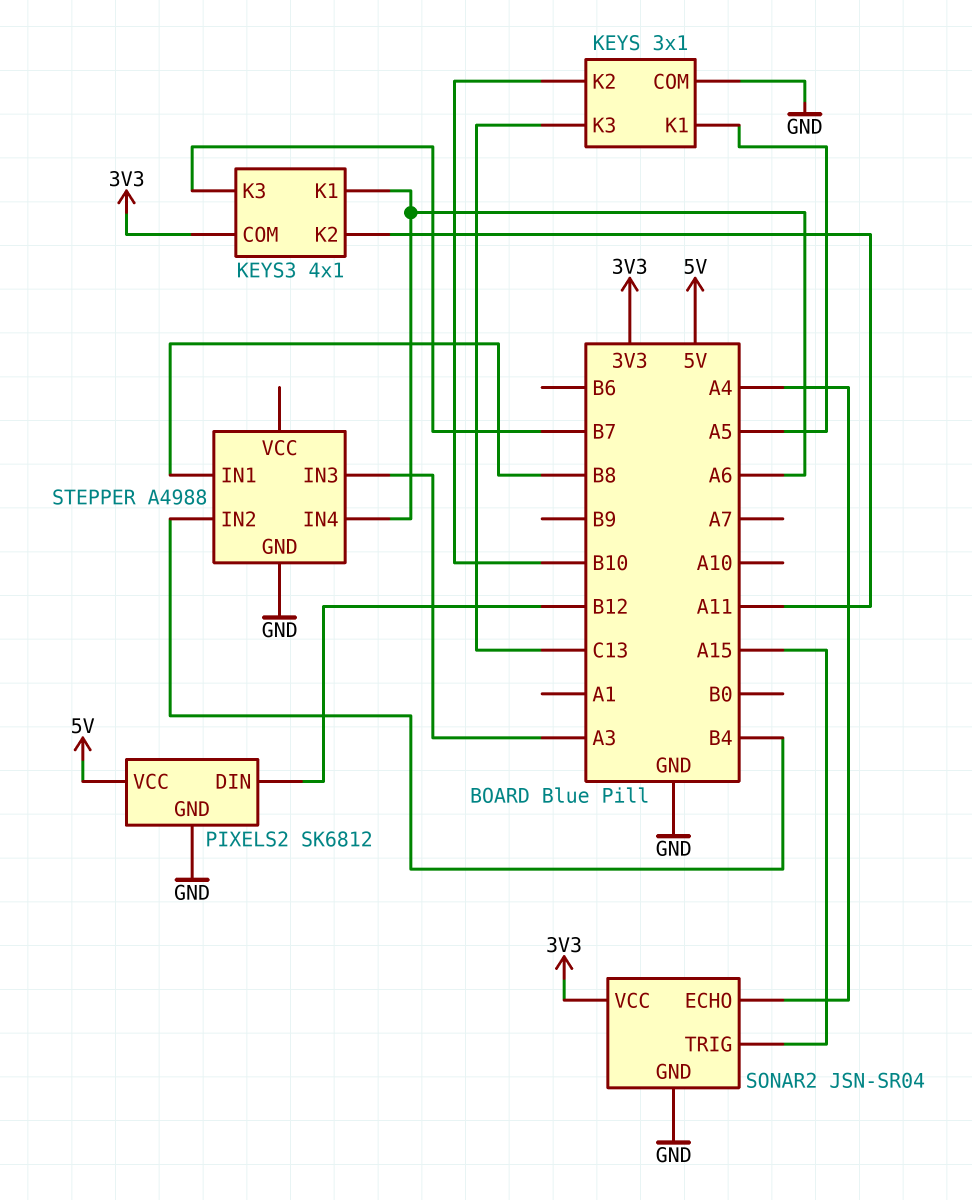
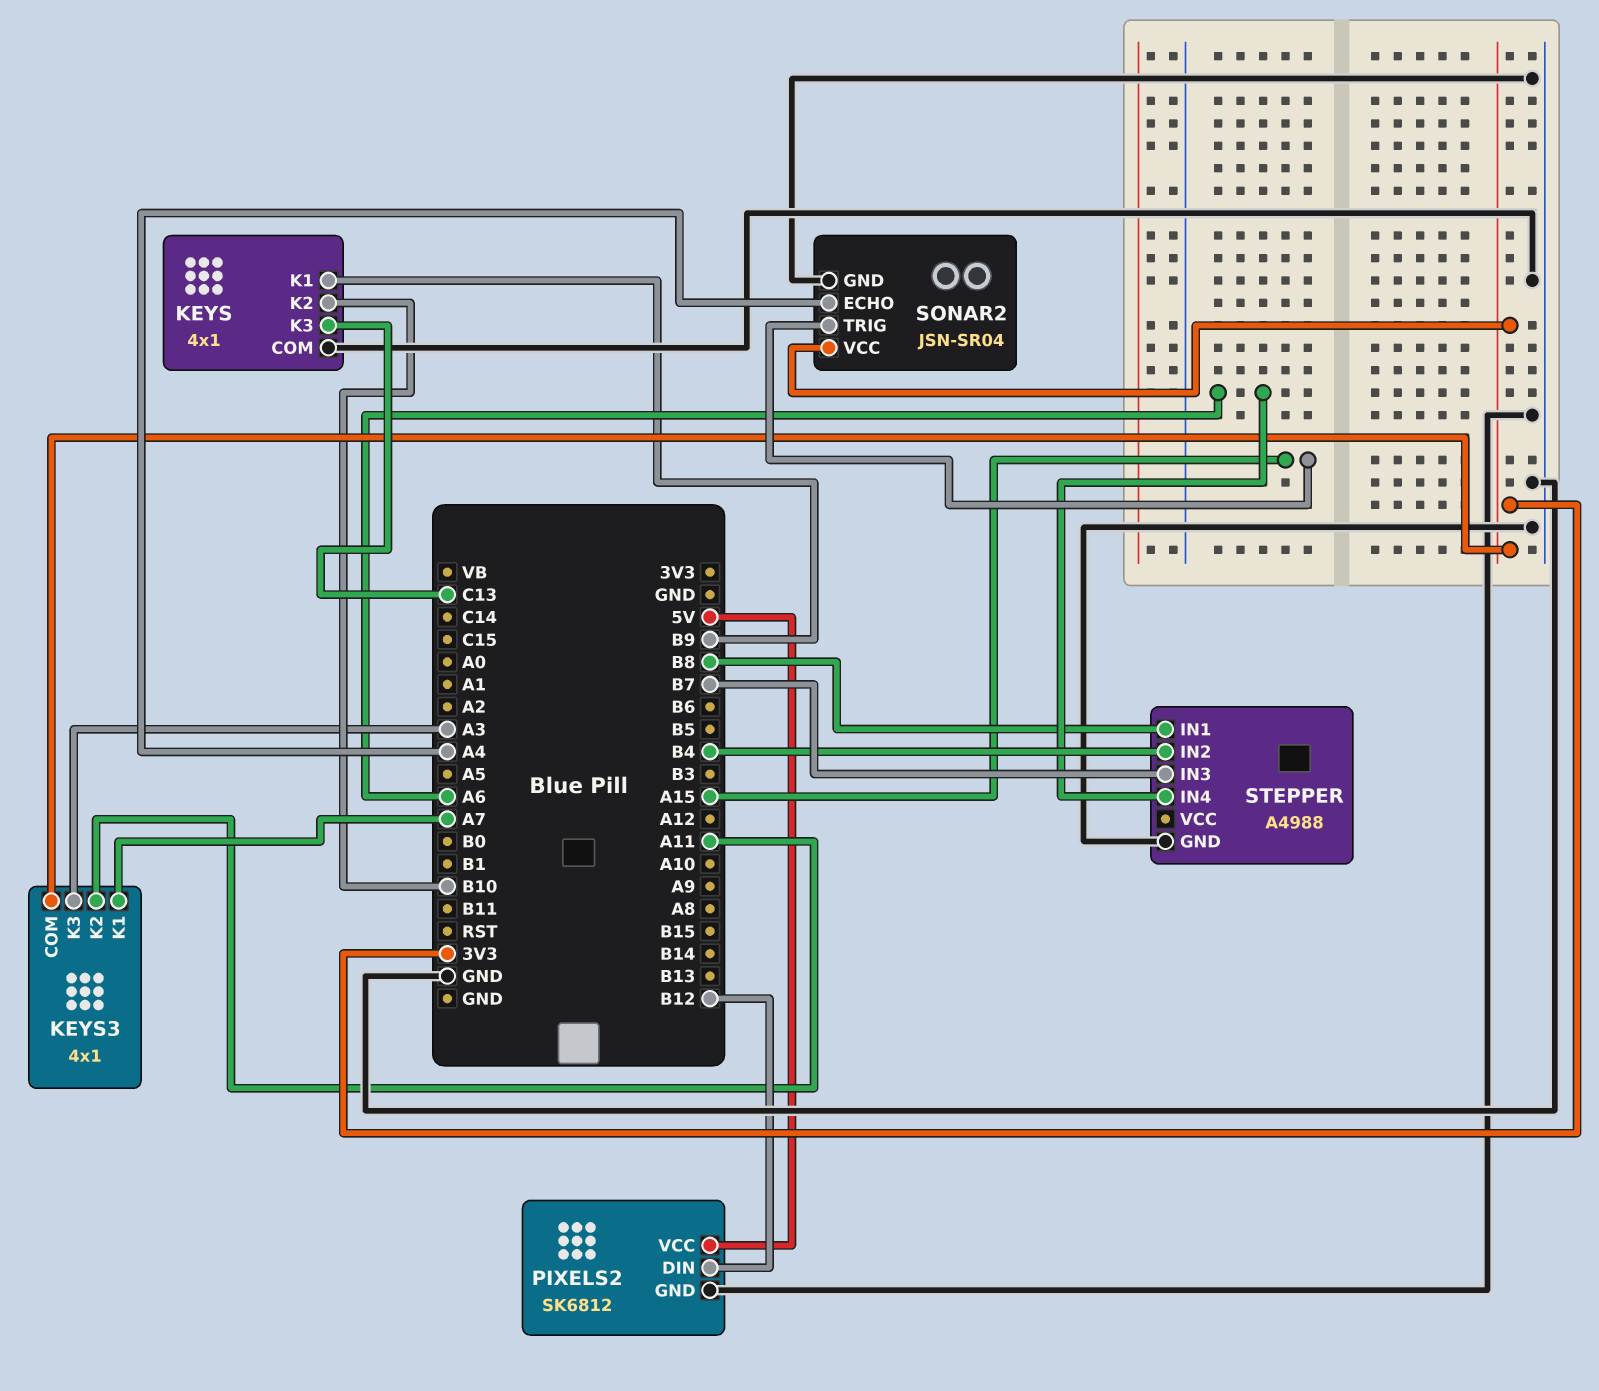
KEYS: 3x1 -> 4x1
KEYS pin K1: A5 -> B9
KEYS3 pin K1: A6 -> A7
KEYS3 pin K3: B7 -> A3
STEPPER pin IN3: A3 -> B7

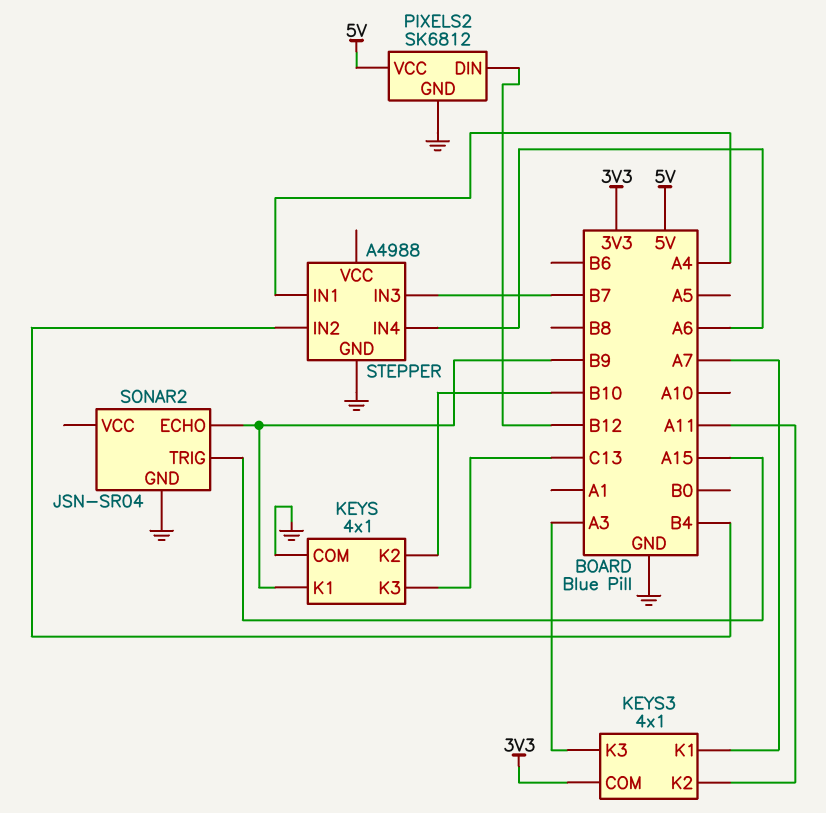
SONAR2 pin ECHO: A4 -> B9
SONAR2 pin VCC: 3V3 -> none
STEPPER pin IN1: B8 -> A4

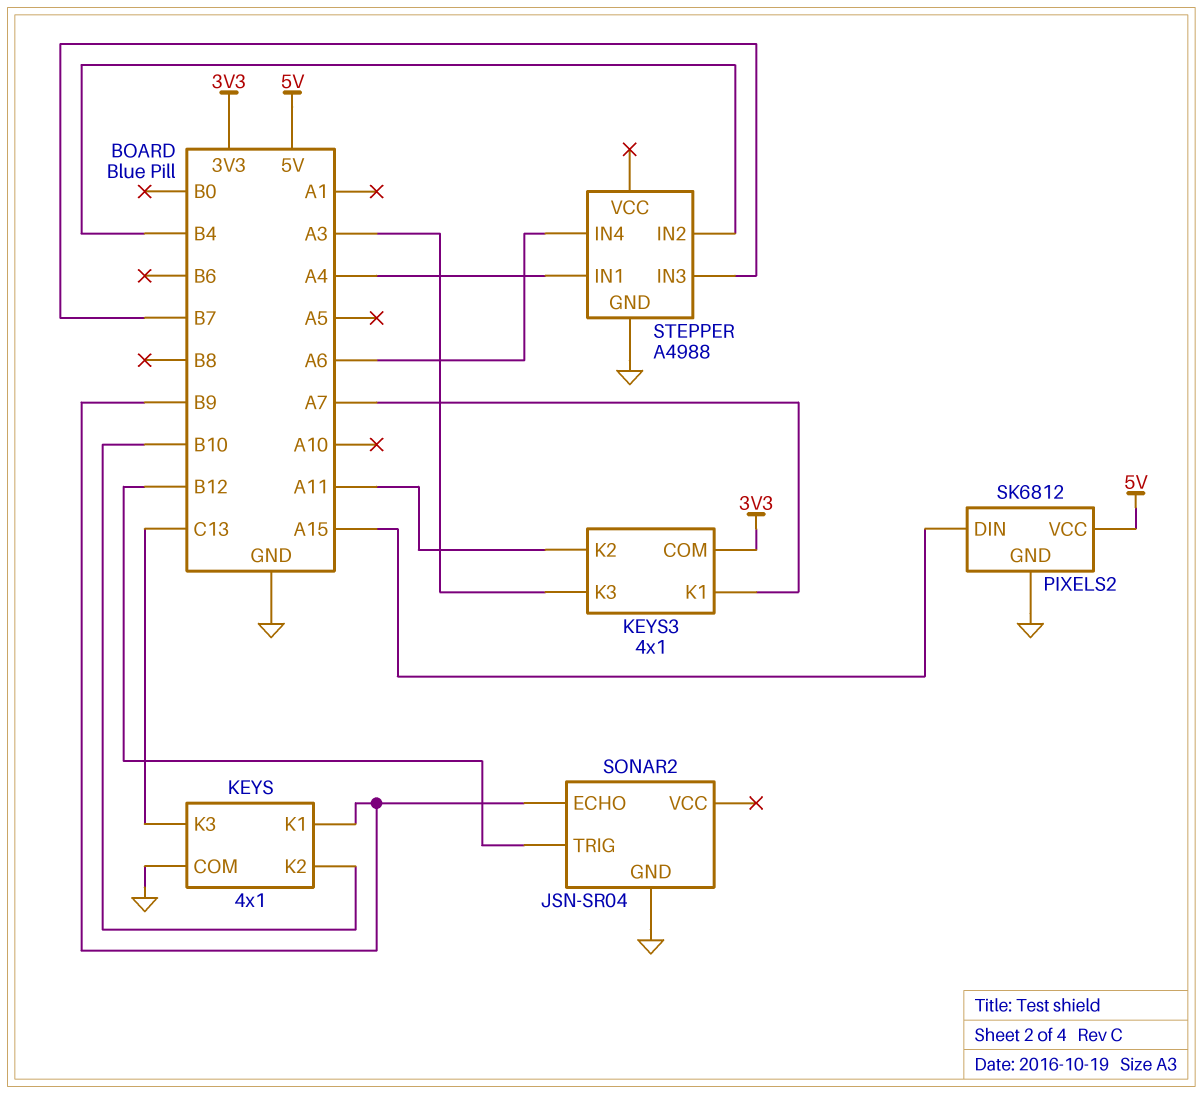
PIXELS2 pin DIN: B12 -> A15
SONAR2 pin TRIG: A15 -> B12

